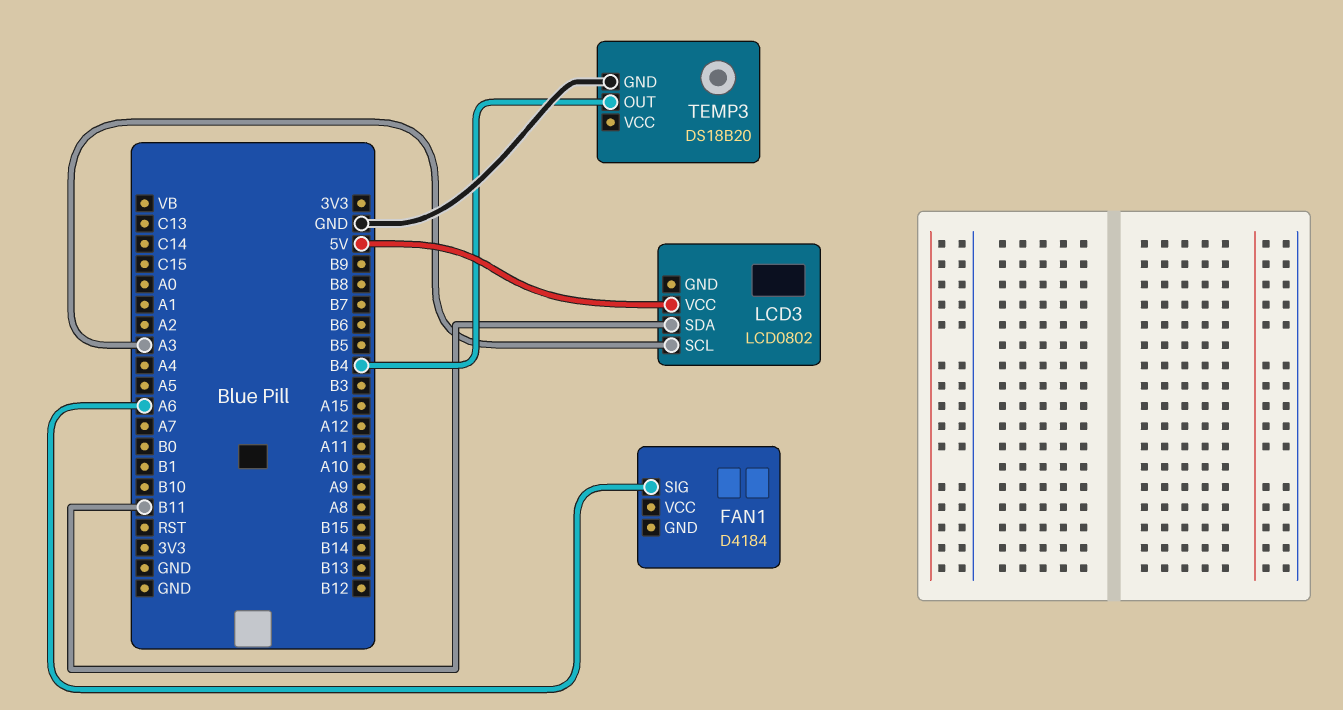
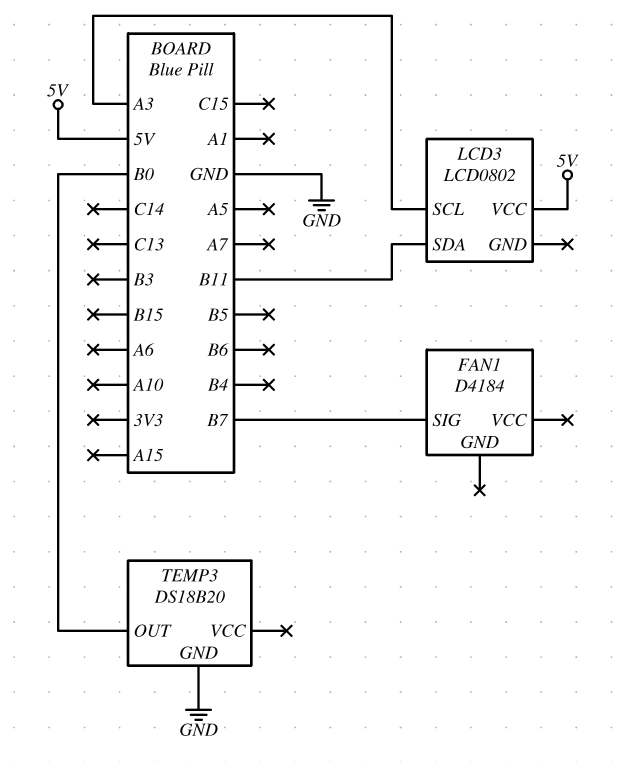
FAN1 pin SIG: A6 -> B7
TEMP3 pin OUT: B4 -> B0

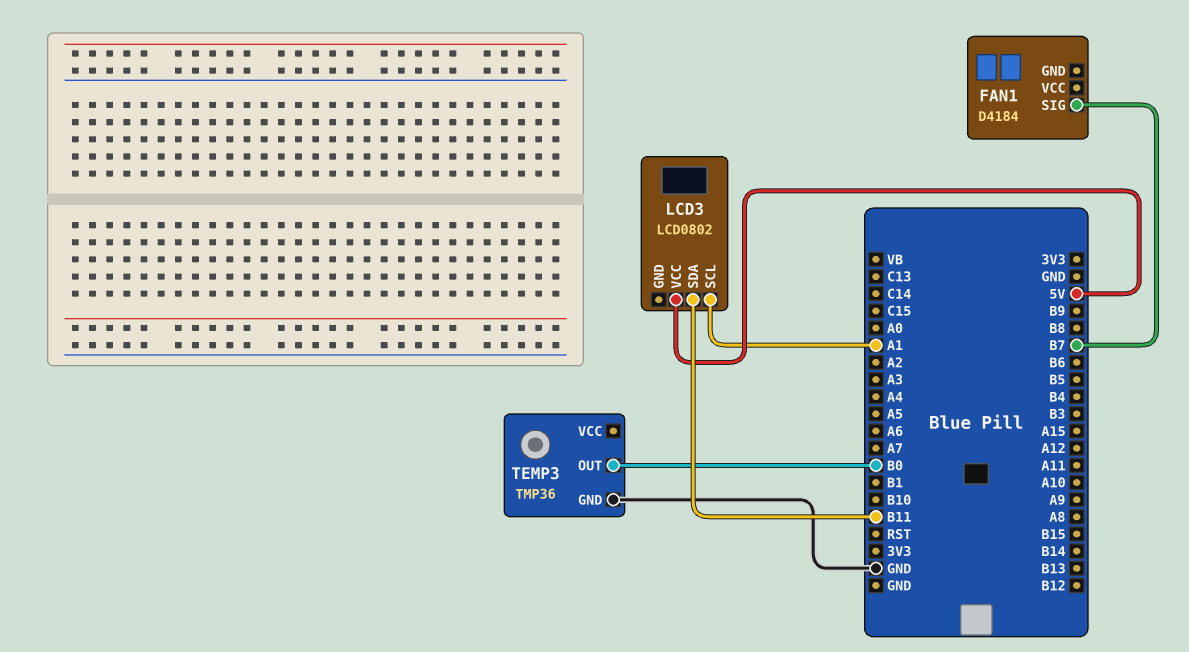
LCD3 pin SCL: A3 -> A1
TEMP3: DS18B20 -> TMP36

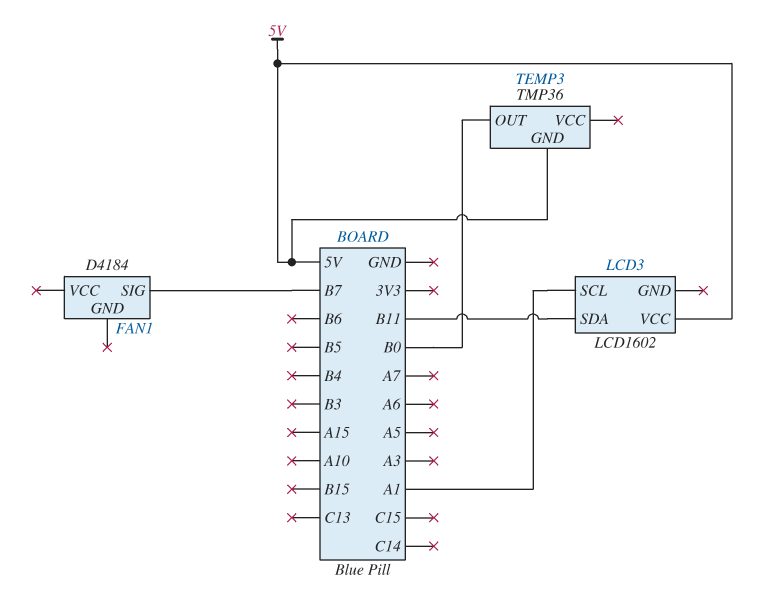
LCD3: LCD0802 -> LCD1602
TEMP3 pin GND: GND -> 5V

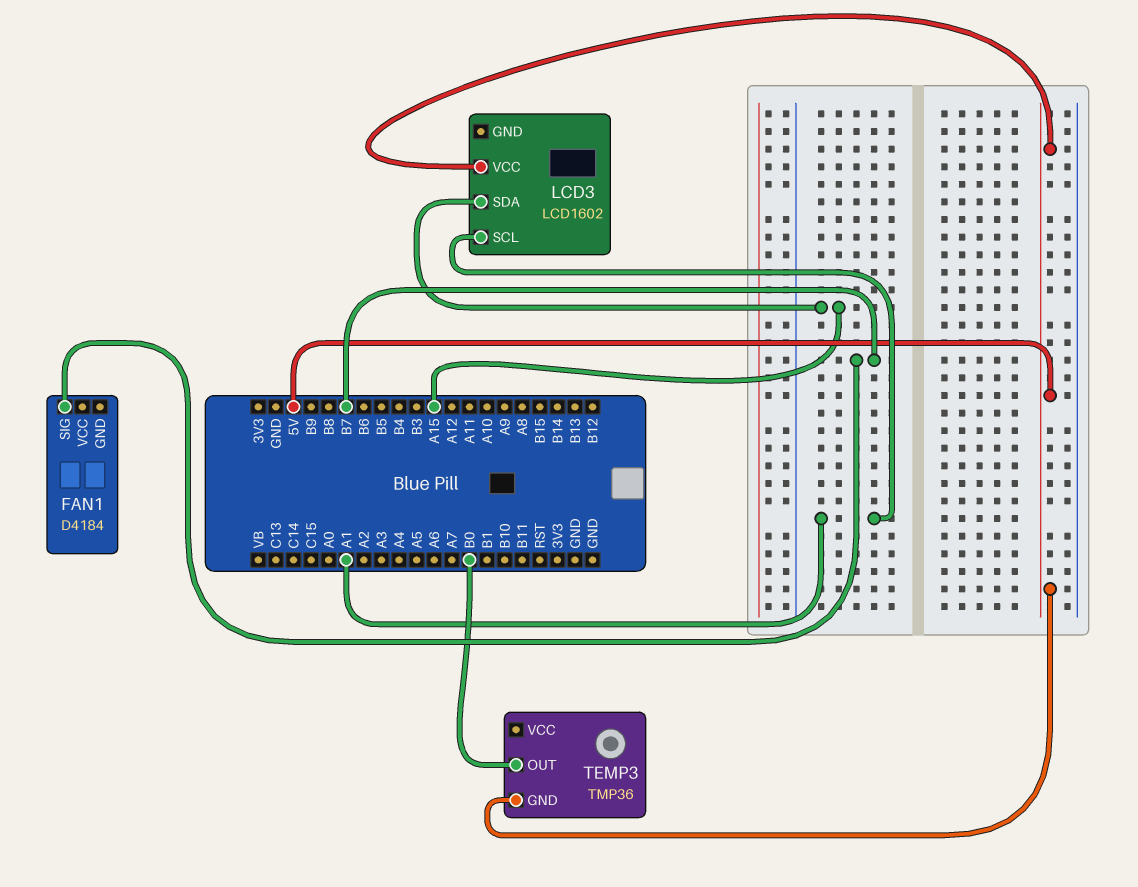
LCD3 pin SDA: B11 -> A15

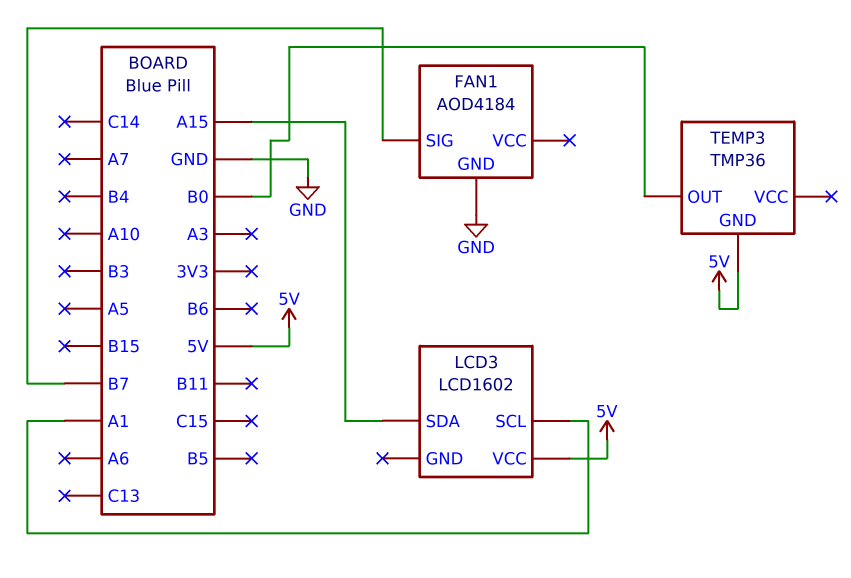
FAN1: D4184 -> AOD4184
FAN1 pin GND: none -> GND

